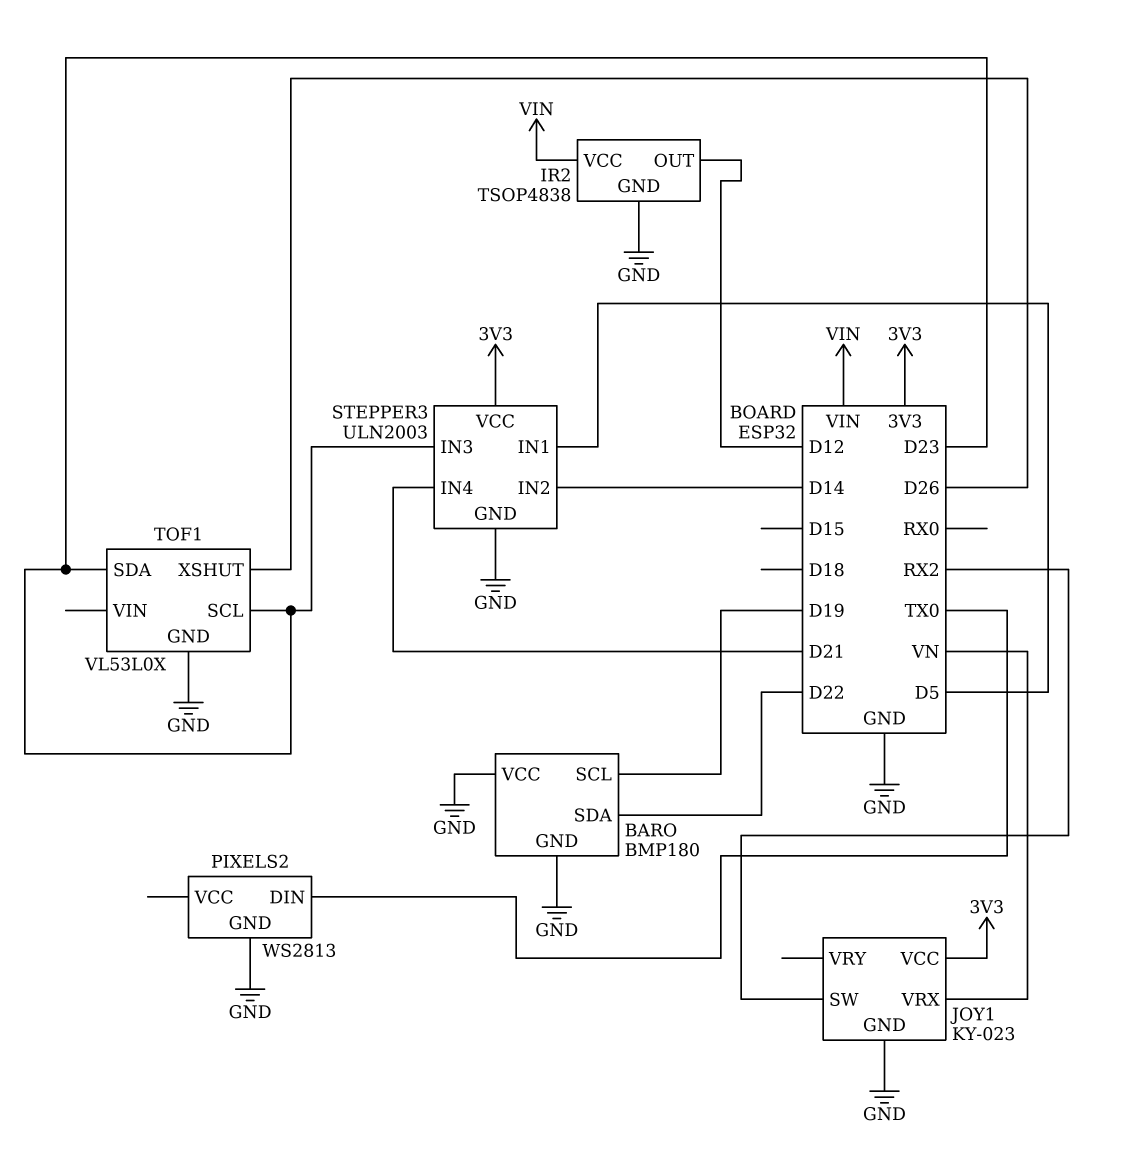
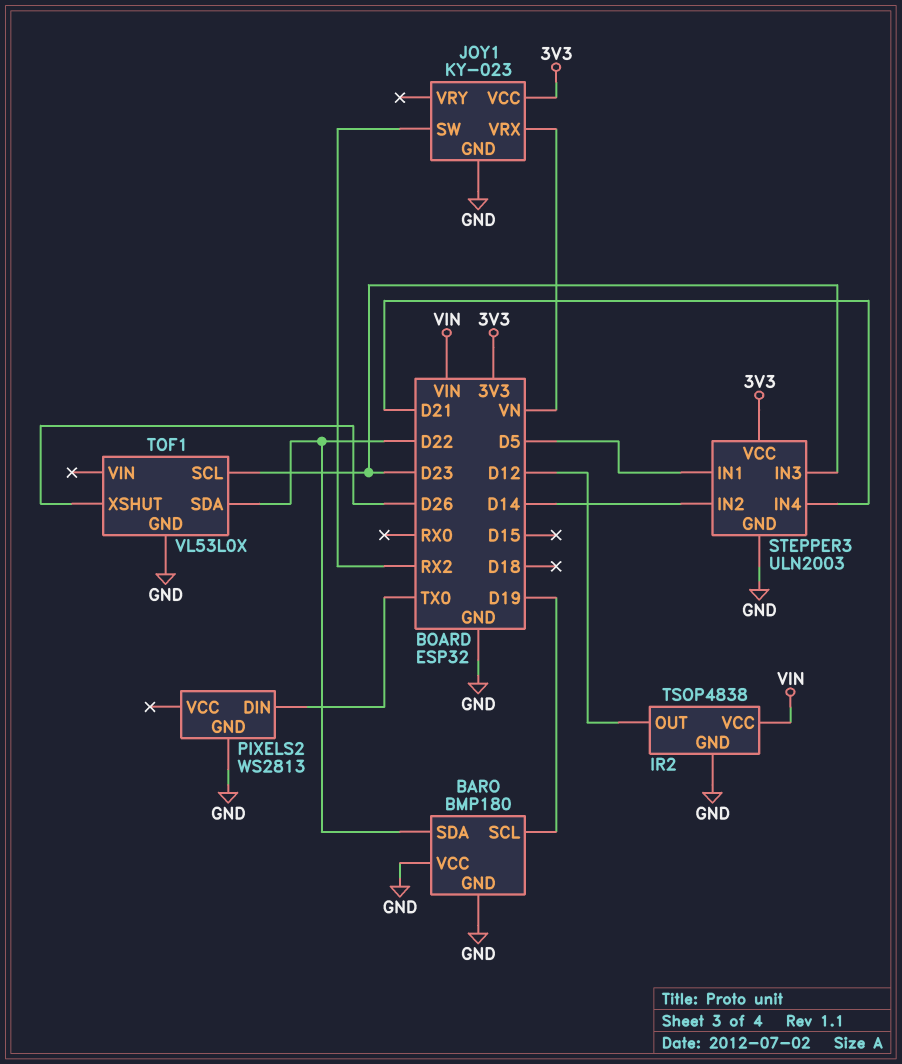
TOF1 pin SDA: D23 -> D22

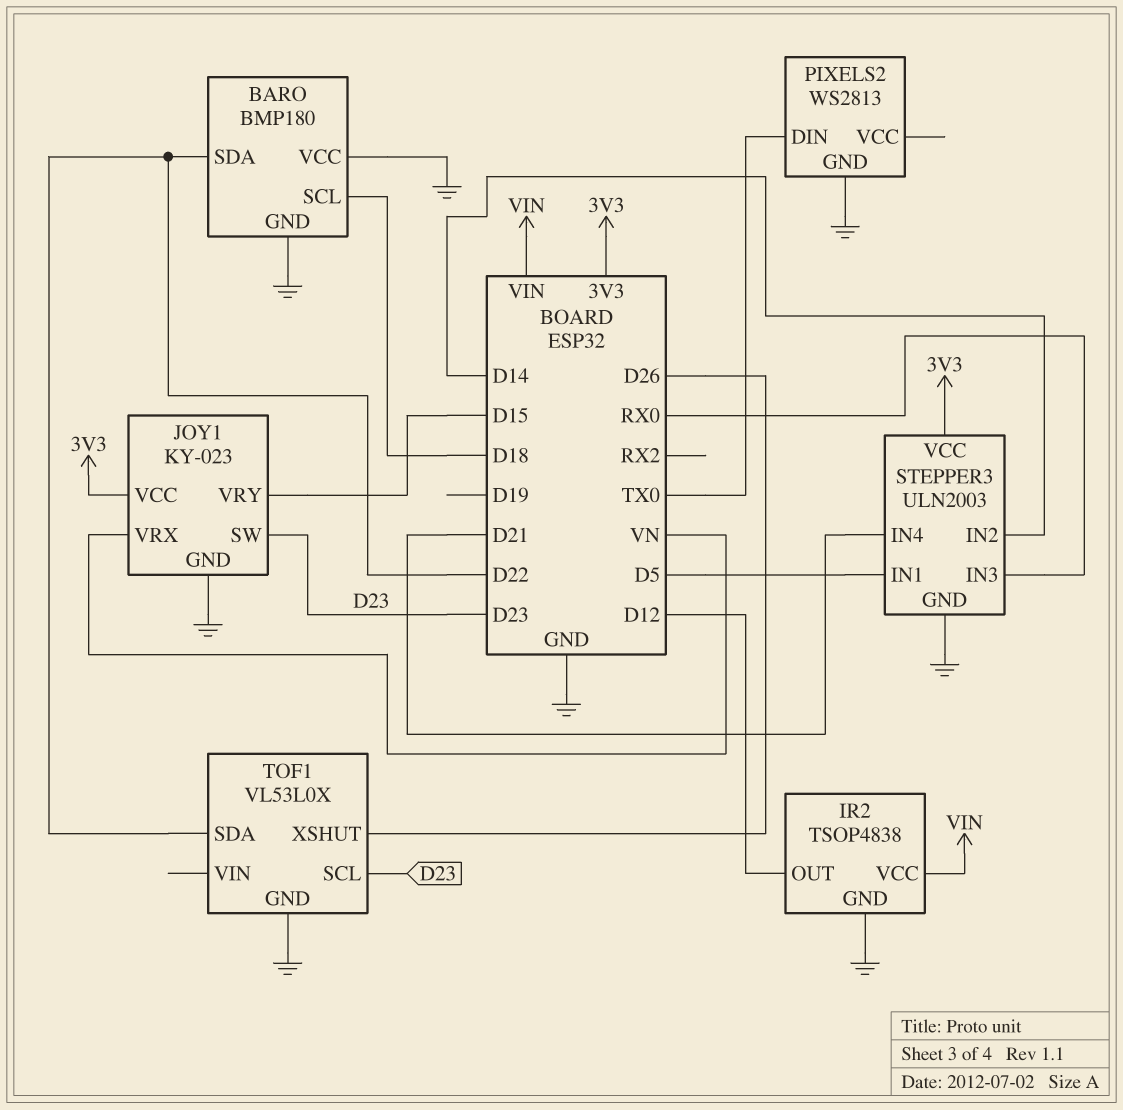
BARO pin SCL: D19 -> D18
JOY1 pin SW: RX2 -> D23
JOY1 pin VRY: none -> D15
STEPPER3 pin IN3: D23 -> RX0

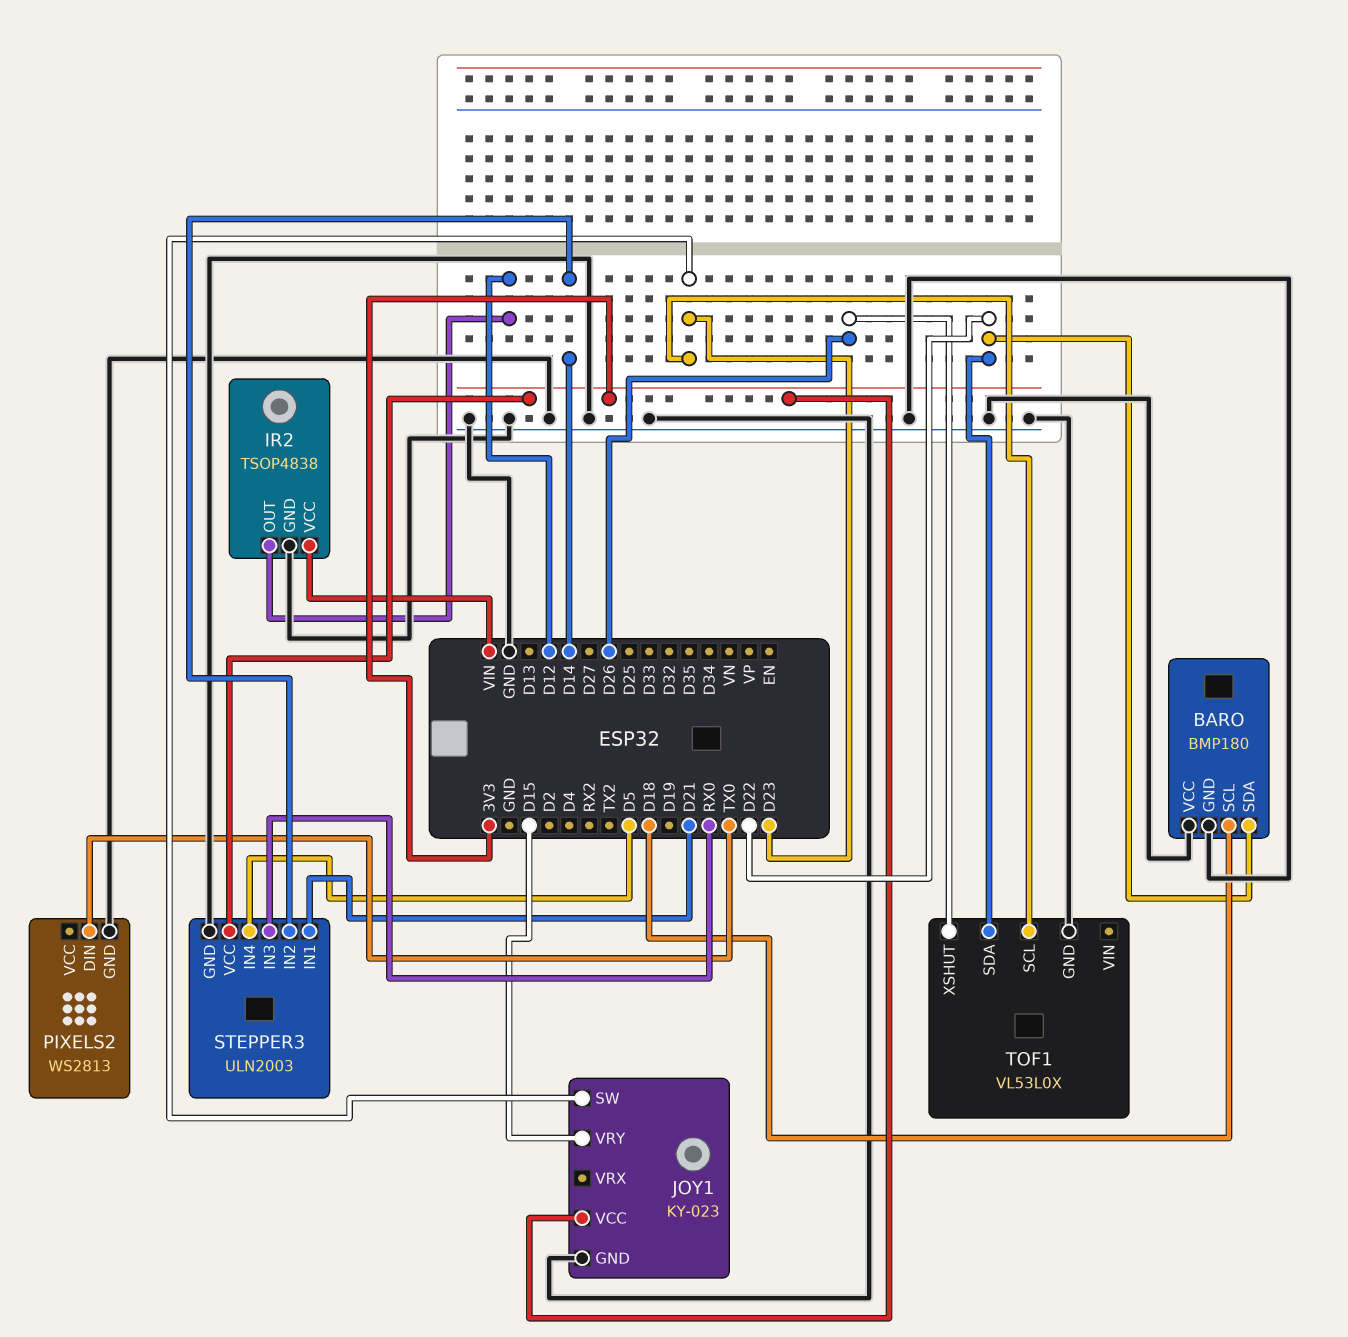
JOY1 pin VRX: VN -> none
STEPPER3 pin IN1: D5 -> D21
STEPPER3 pin IN4: D21 -> D5

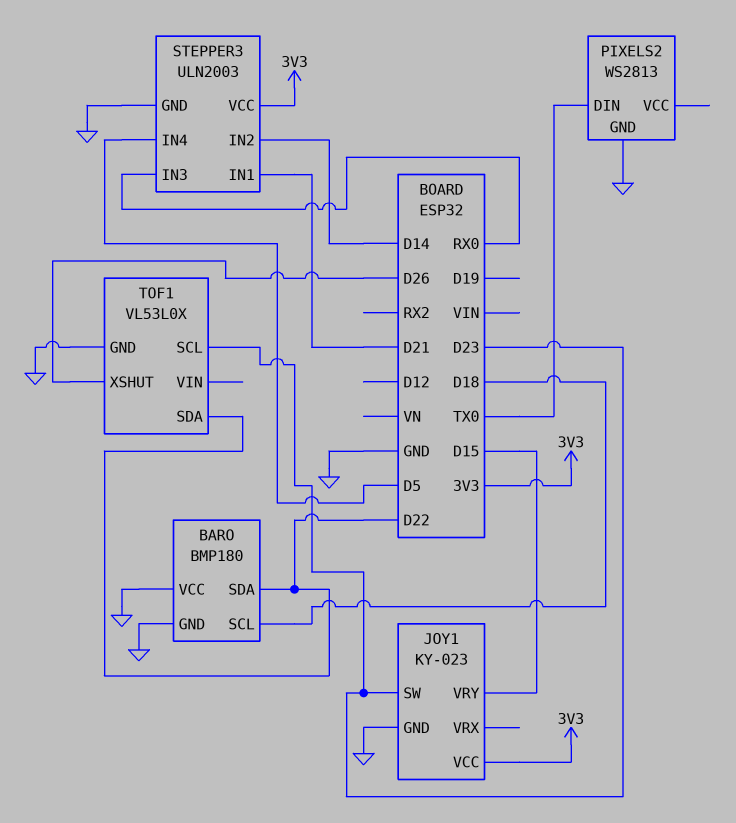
IR2: TSOP4838 -> none
IR2 pin GND: GND -> none
IR2 pin OUT: D12 -> none
IR2 pin VCC: VIN -> none

